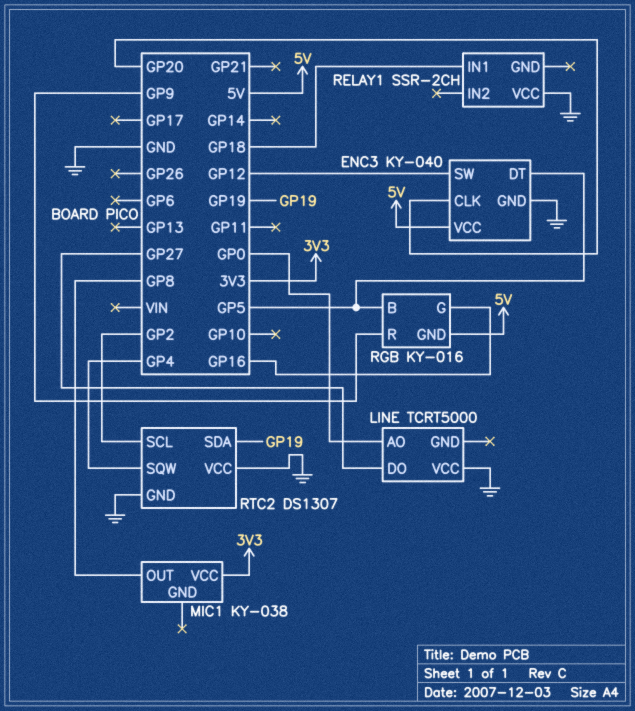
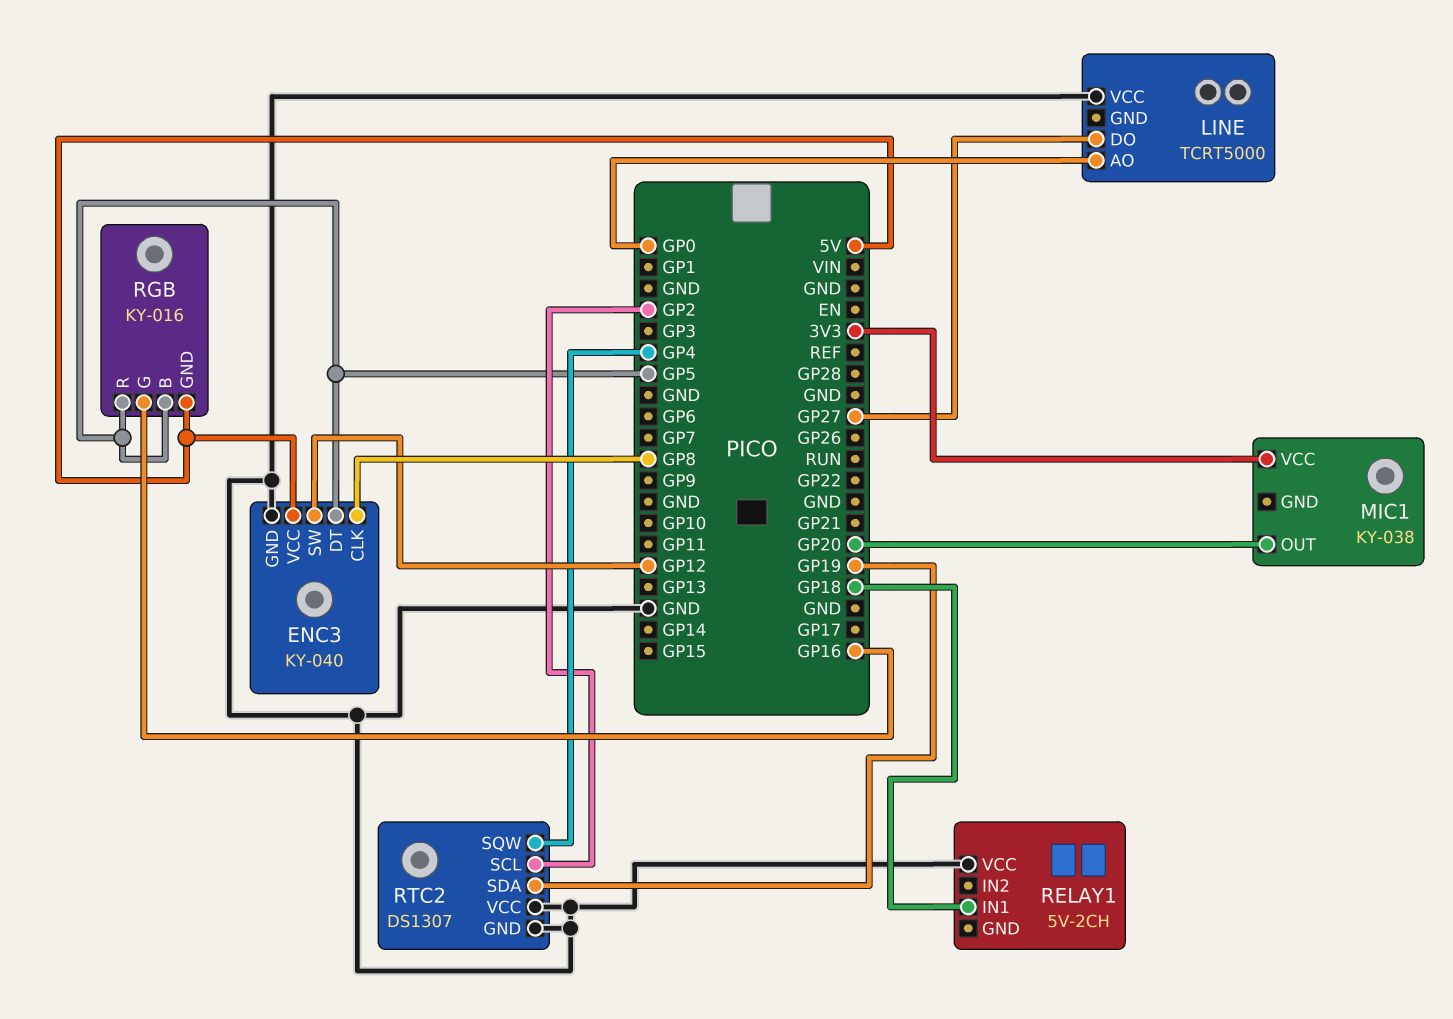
ENC3 pin CLK: GP20 -> GP8
MIC1 pin OUT: GP8 -> GP20
RELAY1: SSR-2CH -> 5V-2CH
RGB pin R: GP9 -> GP5

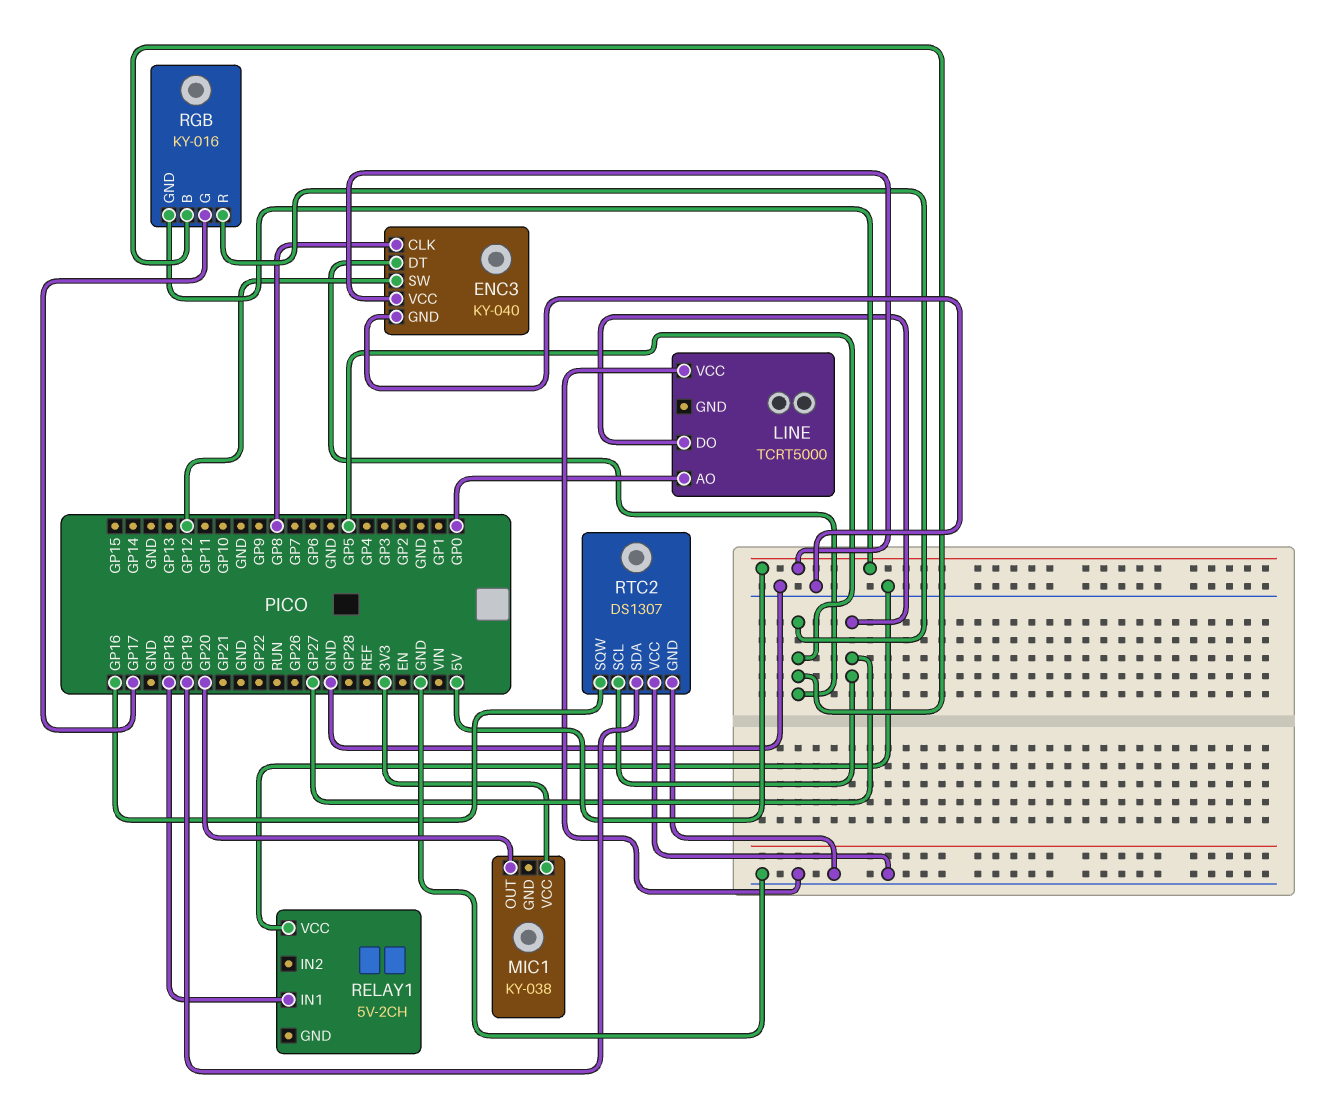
RGB pin G: GP16 -> GP17
RTC2 pin SCL: GP2 -> GP27
RTC2 pin SQW: GP4 -> GP16

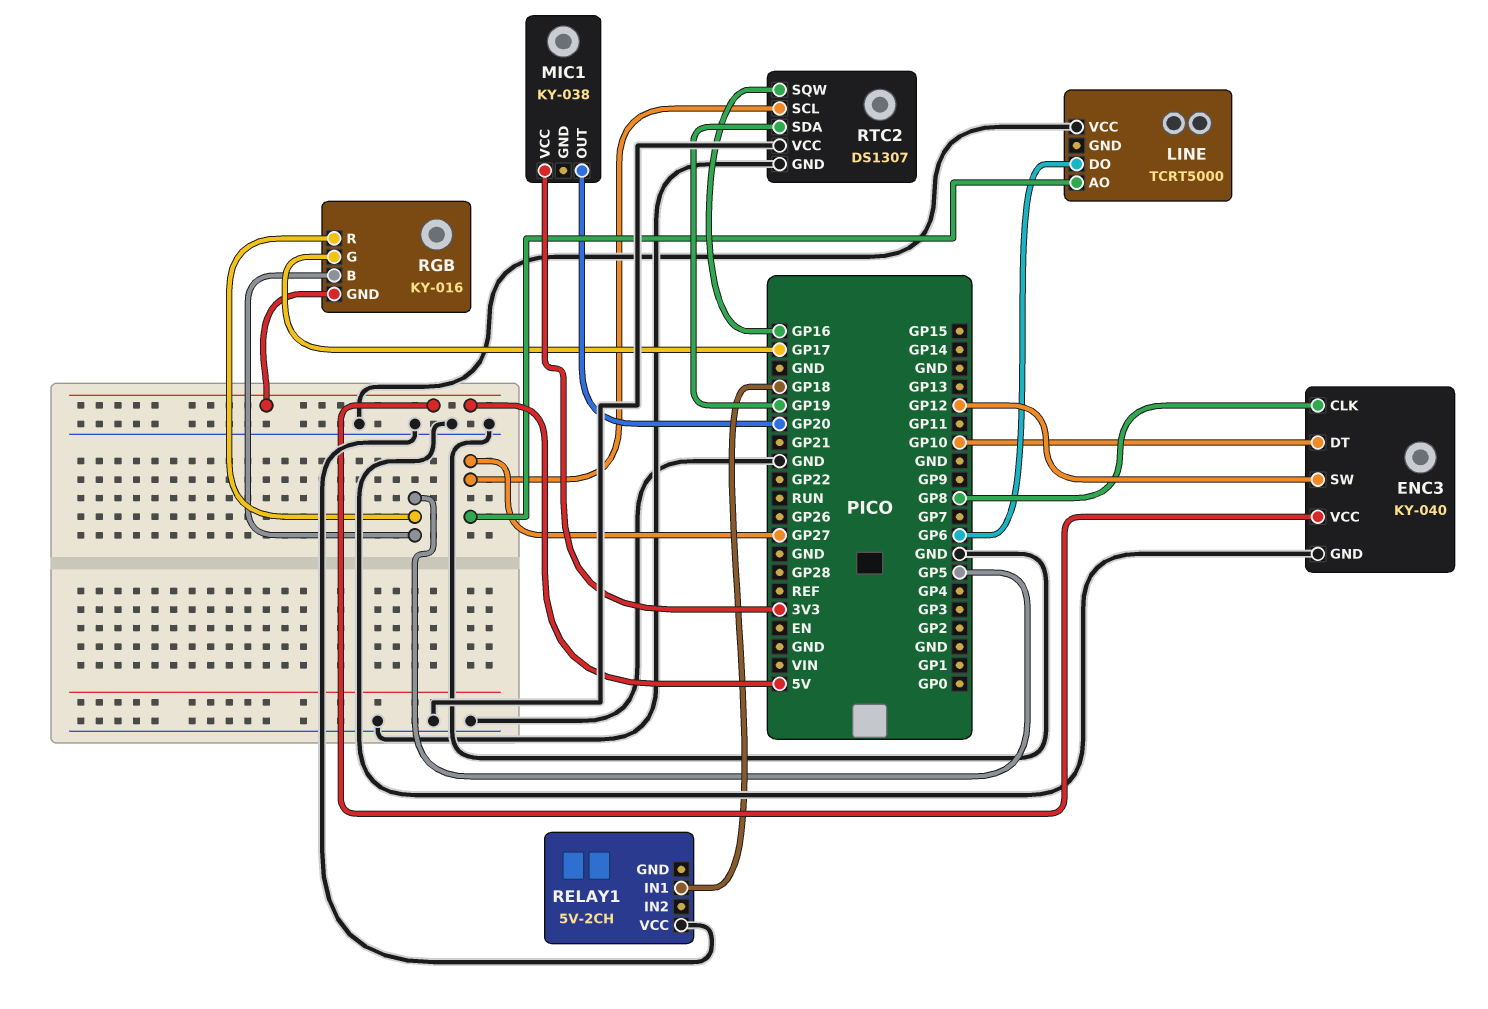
ENC3 pin DT: GP5 -> GP10
LINE pin AO: GP0 -> GP27
LINE pin DO: GP27 -> GP6

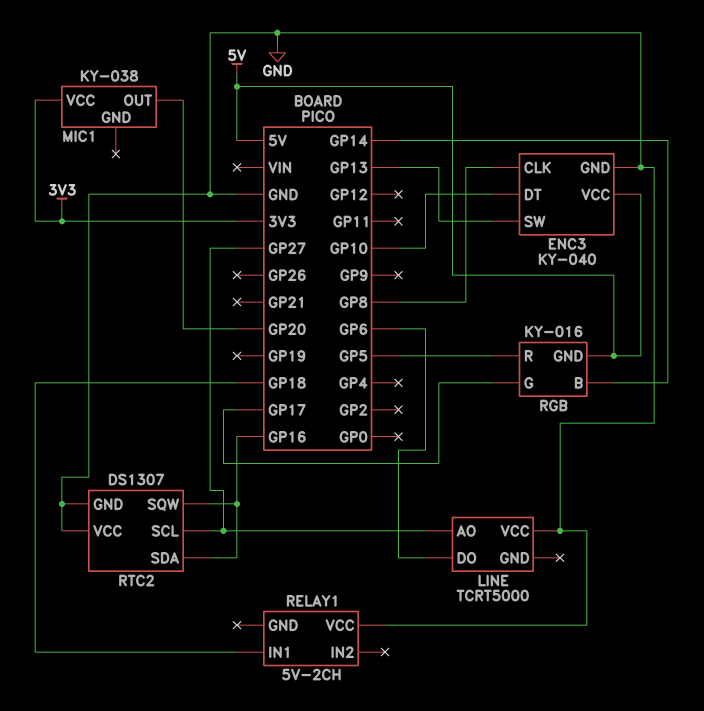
ENC3 pin SW: GP12 -> GP13
RGB pin B: GP5 -> GP14
RTC2 pin SDA: GP19 -> GP16

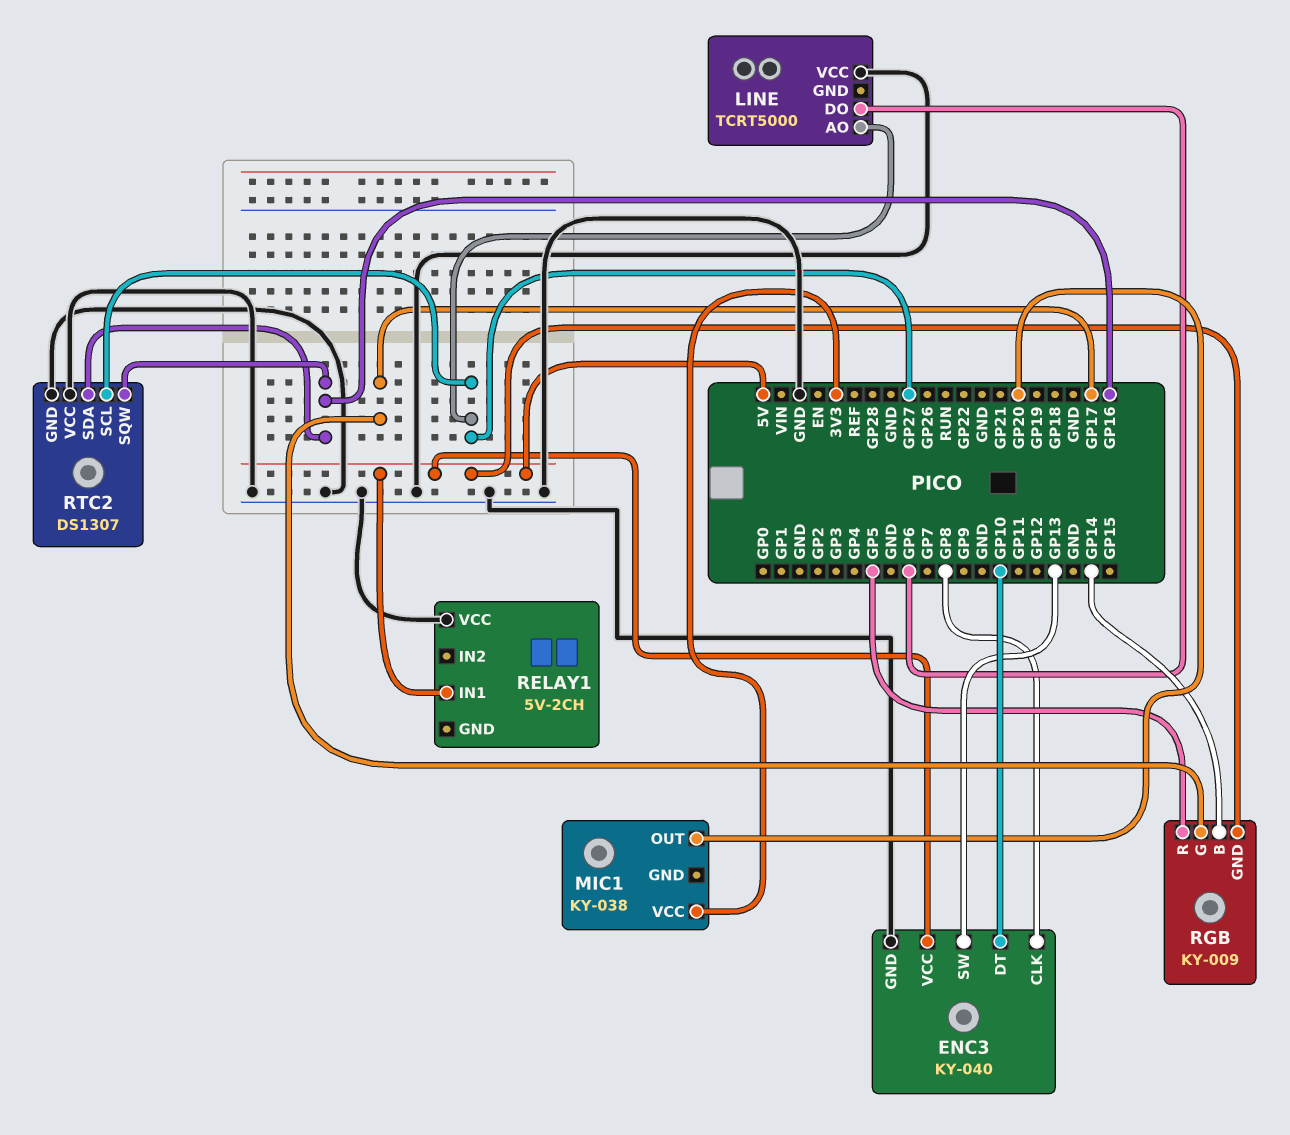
RELAY1 pin IN1: GP18 -> 5V
RGB: KY-016 -> KY-009

